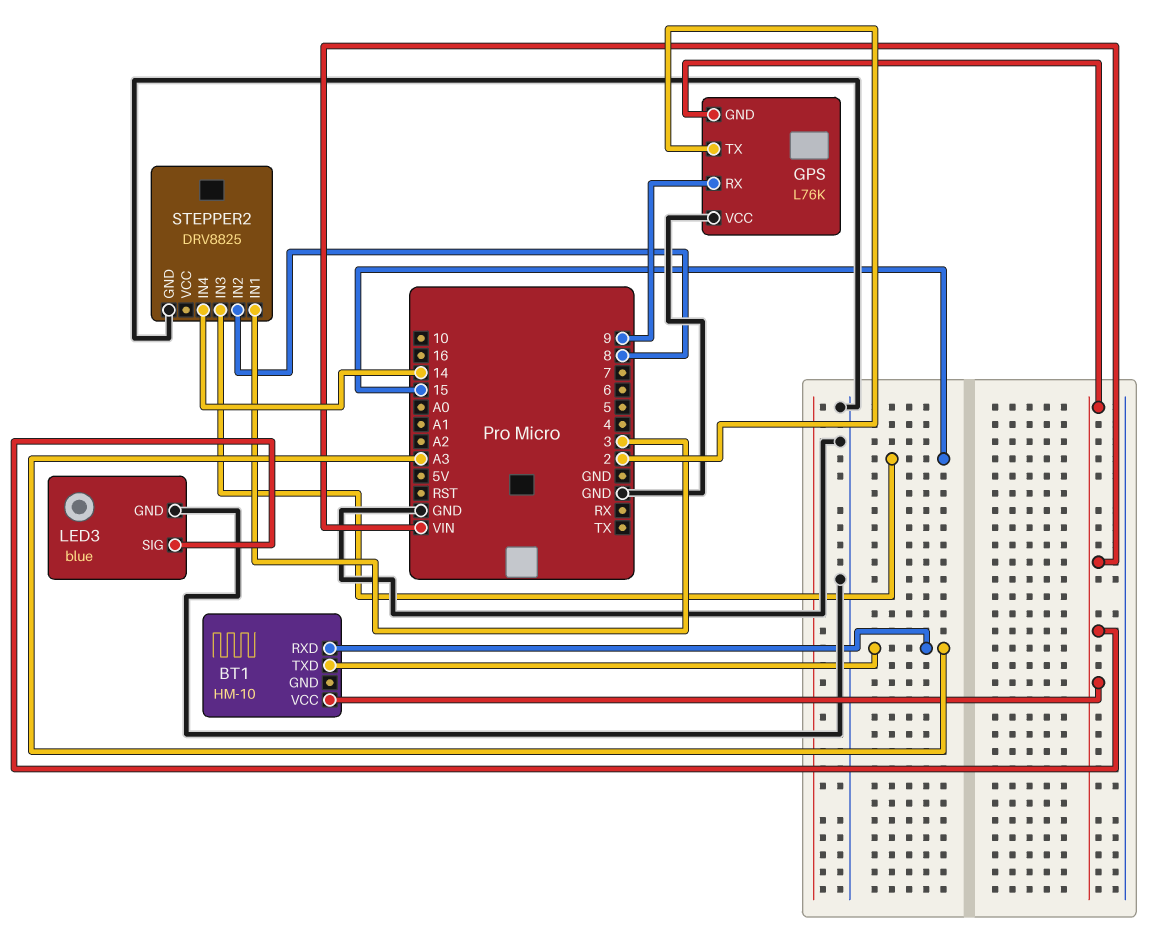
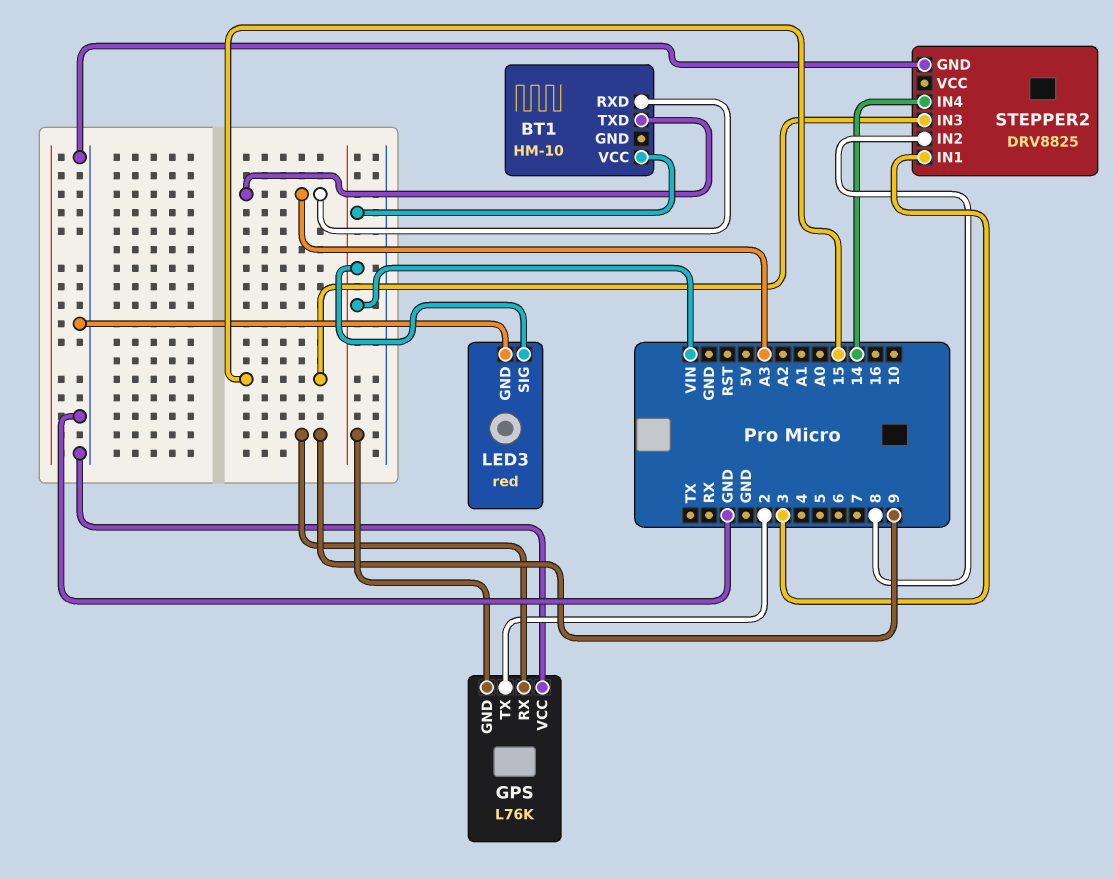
LED3: blue -> red

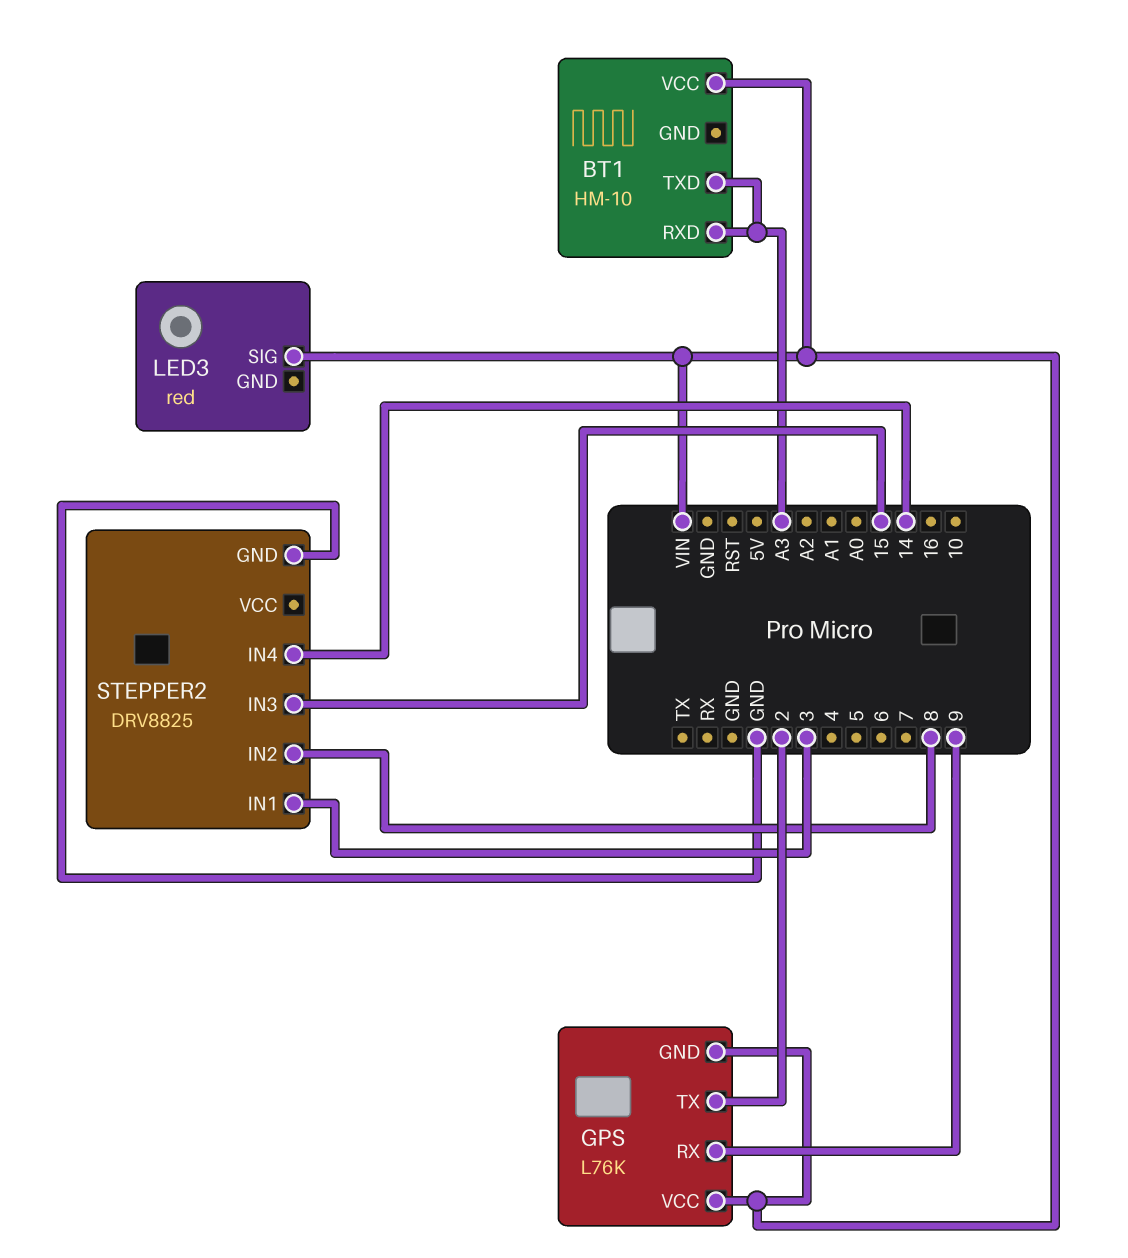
GPS pin VCC: GND -> VIN
LED3 pin GND: GND -> none

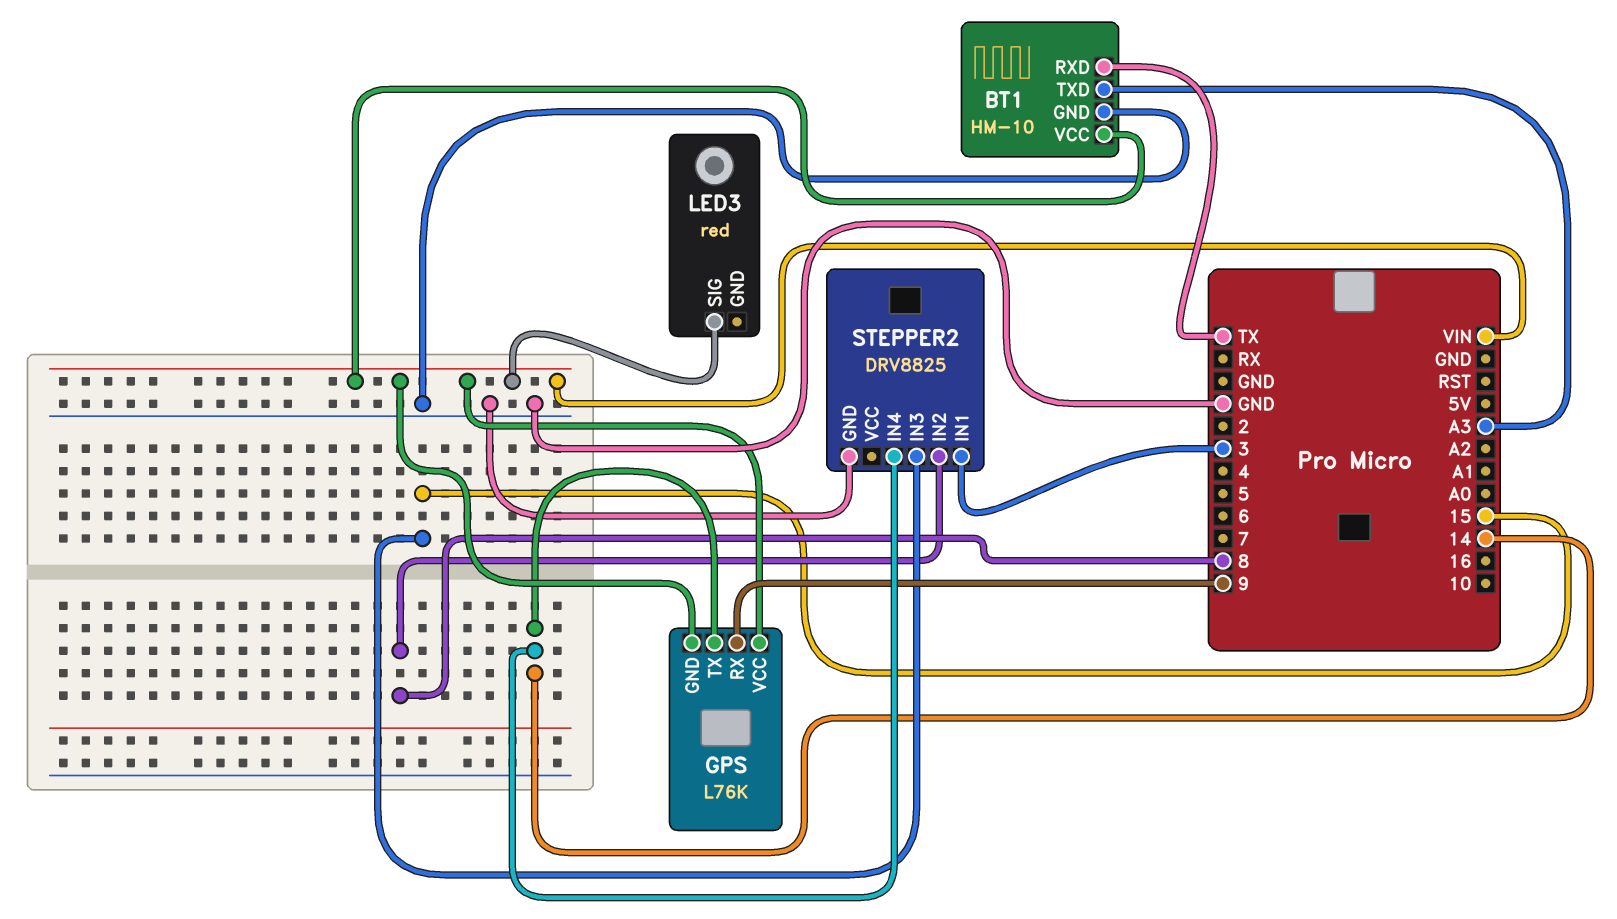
BT1 pin GND: none -> GND
BT1 pin RXD: A3 -> TX
GPS pin TX: 2 -> 14

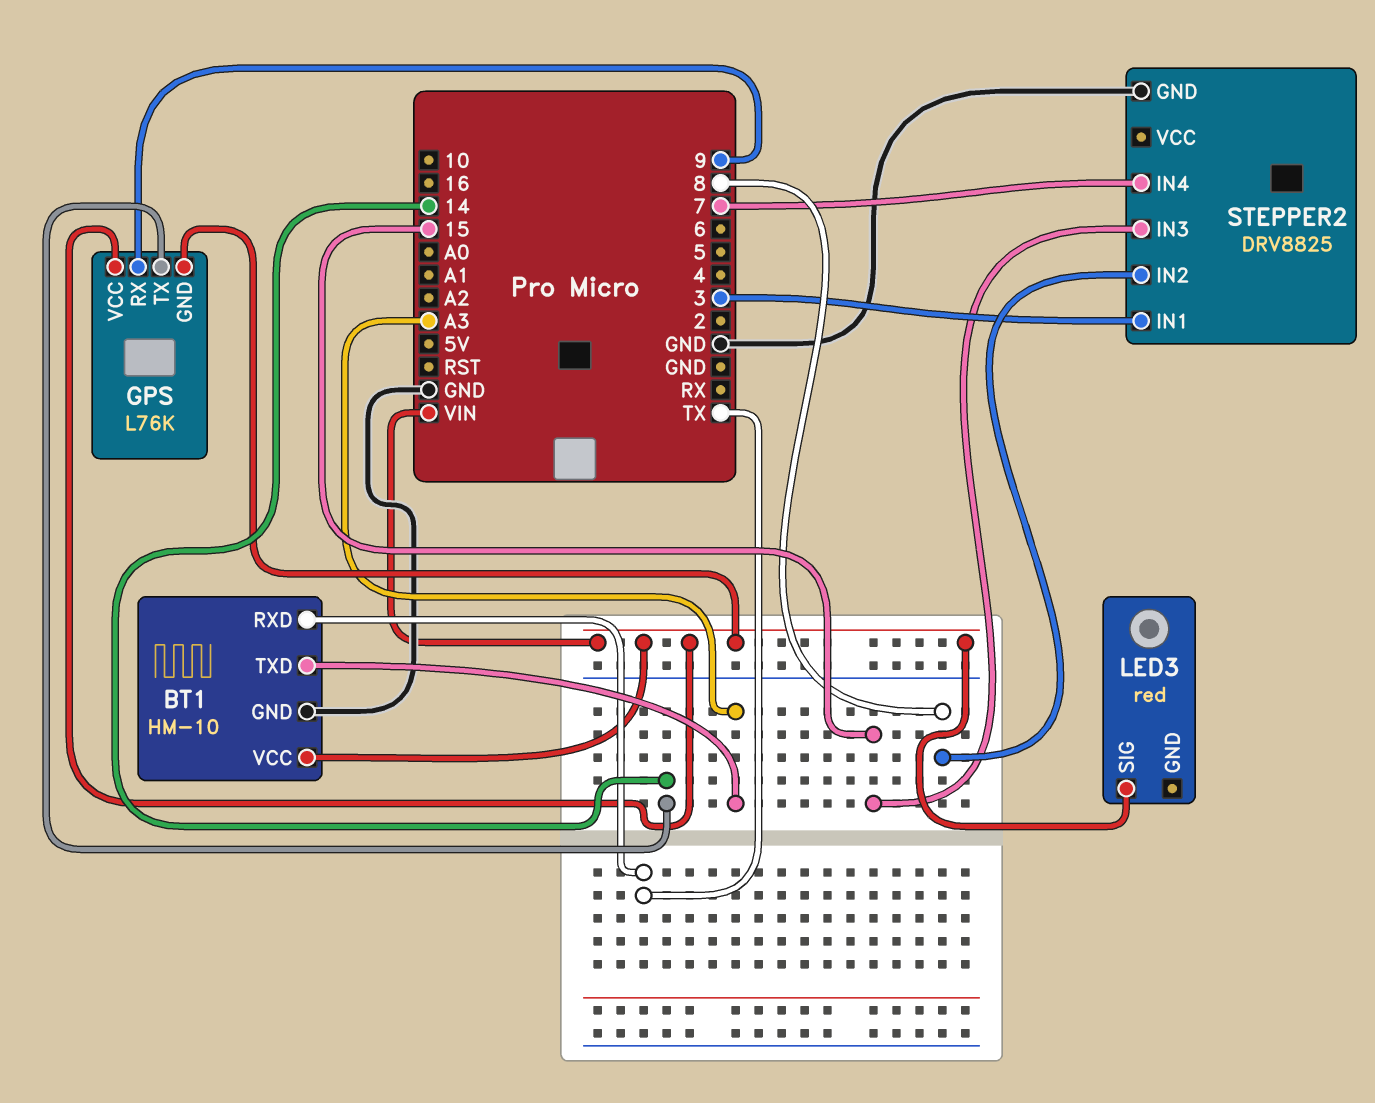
STEPPER2 pin IN4: 14 -> 7

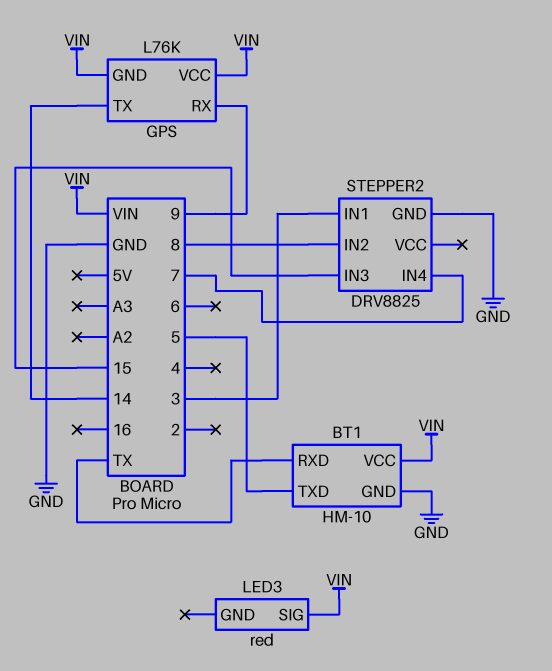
BT1 pin TXD: A3 -> 5

